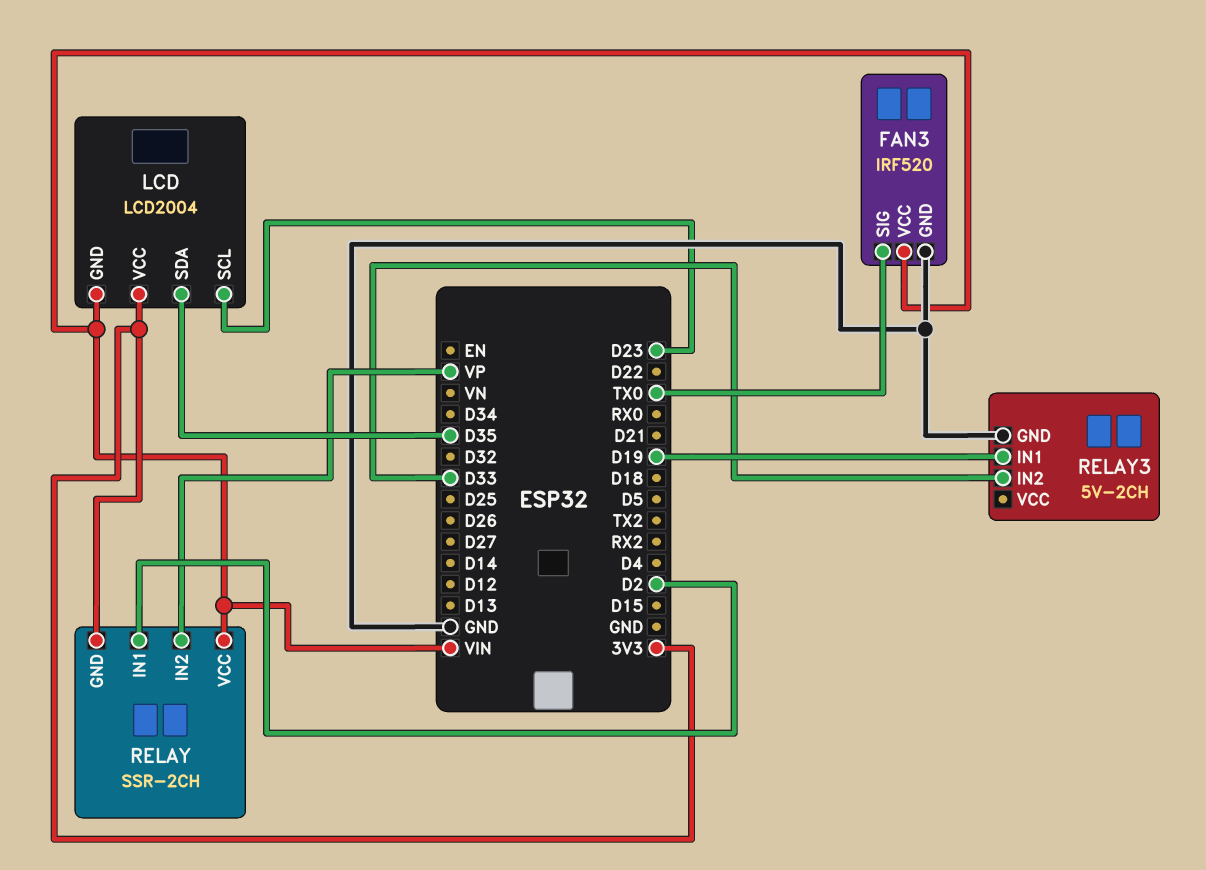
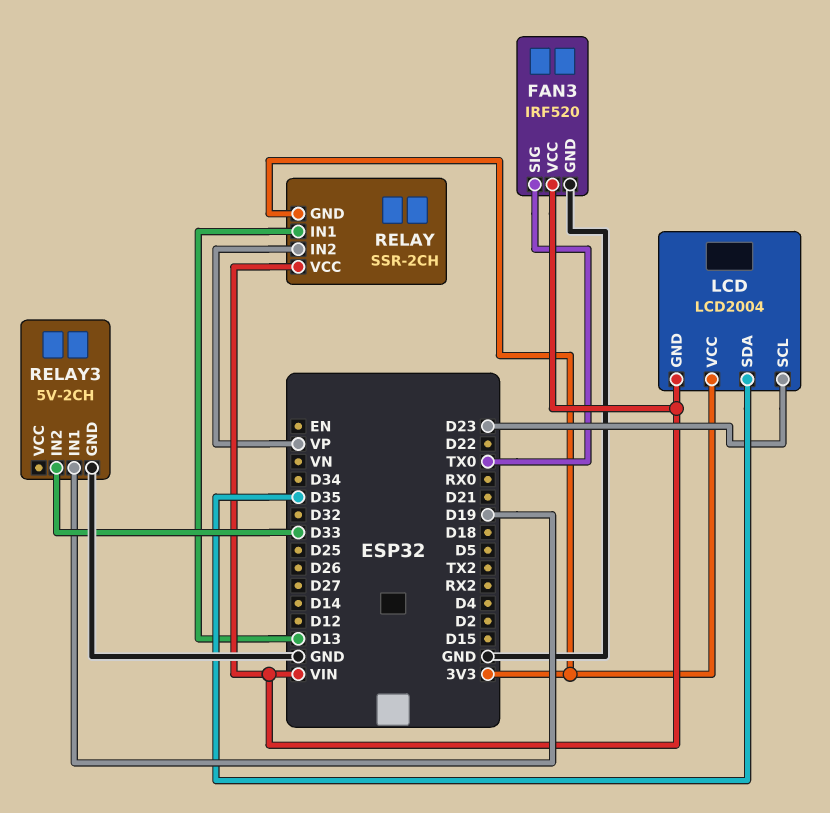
RELAY pin IN1: D2 -> D13

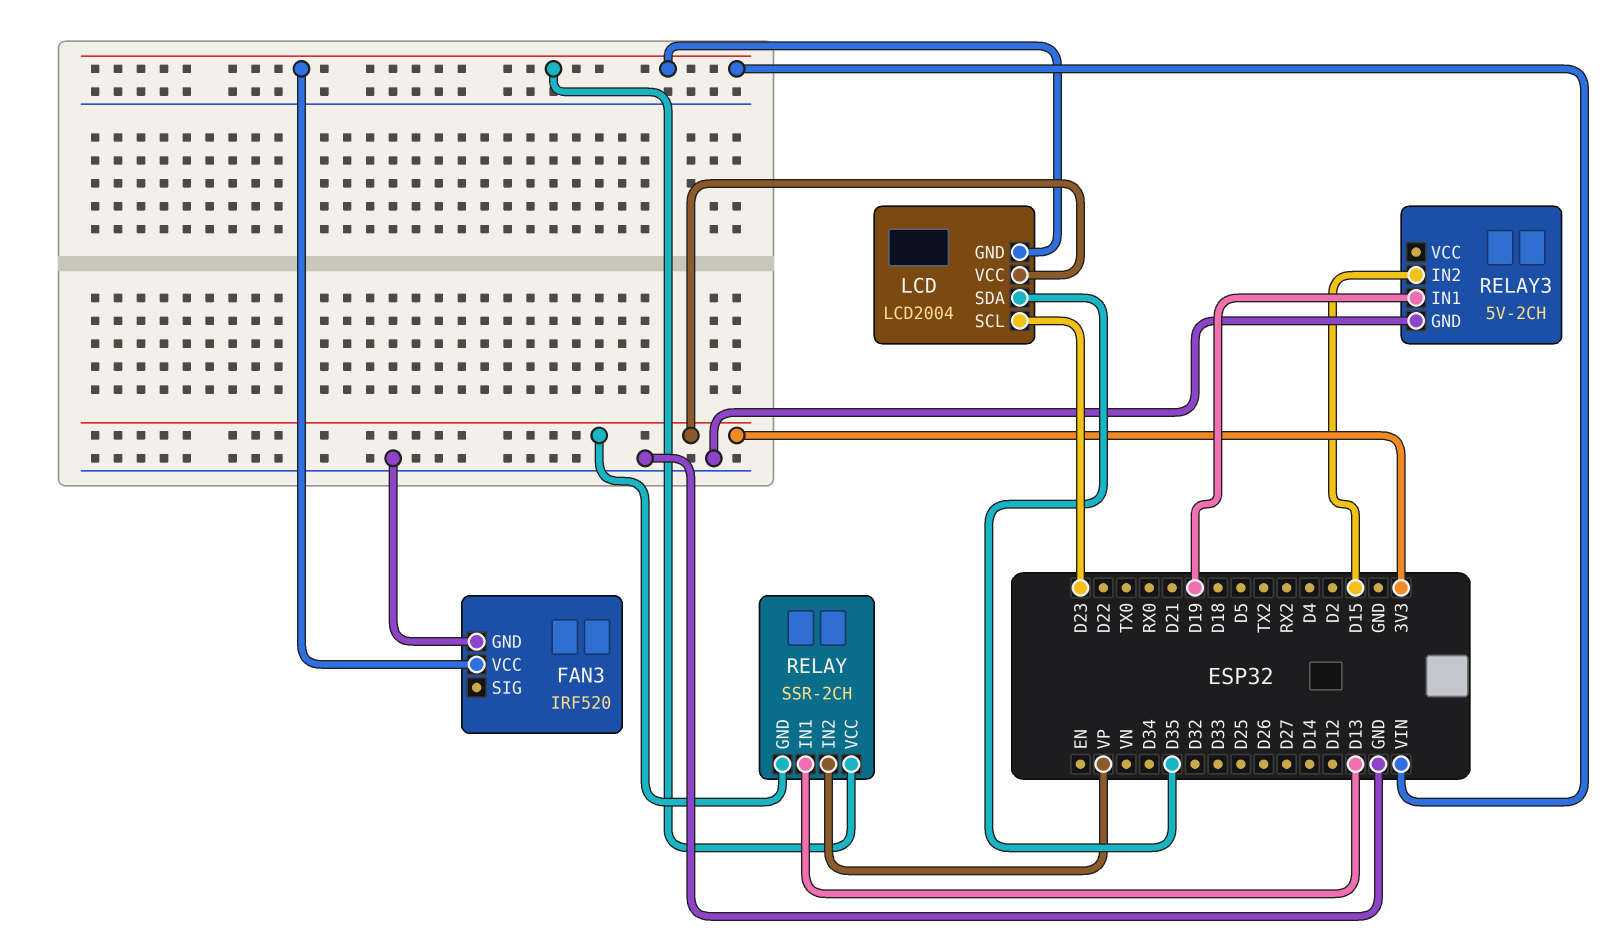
FAN3 pin SIG: TX0 -> none
RELAY3 pin IN2: D33 -> D15

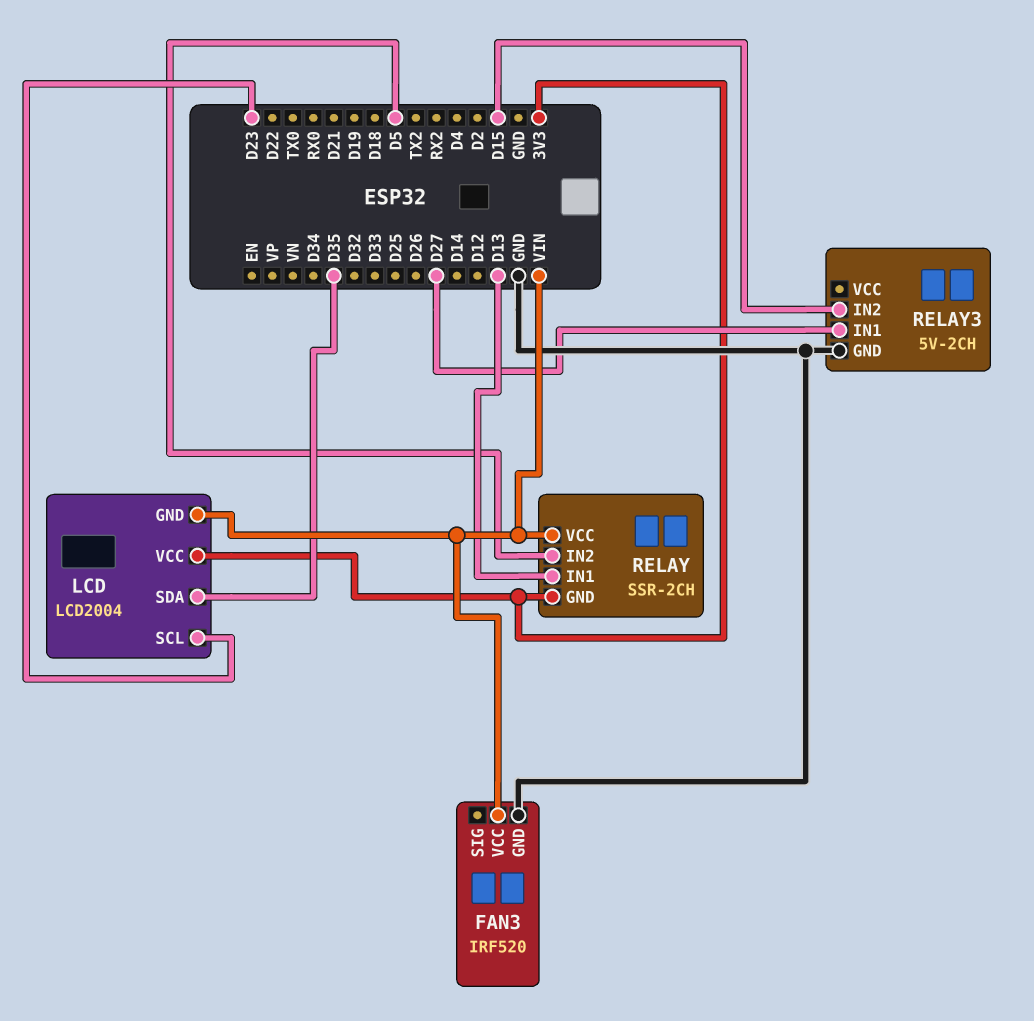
RELAY pin IN2: VP -> D5
RELAY3 pin IN1: D19 -> D27

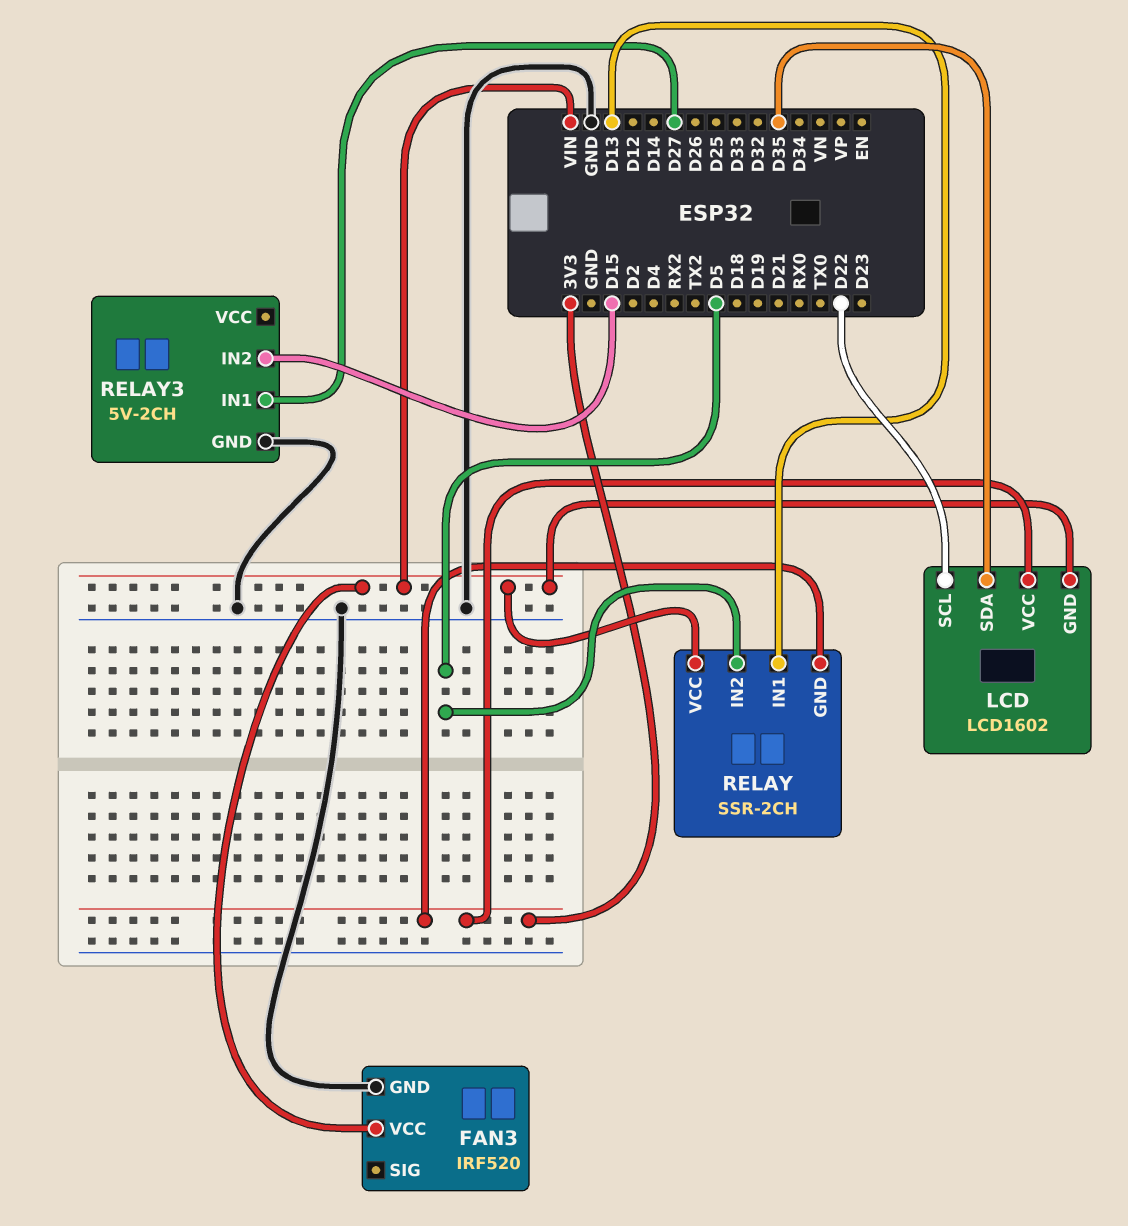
LCD: LCD2004 -> LCD1602
LCD pin SCL: D23 -> D22

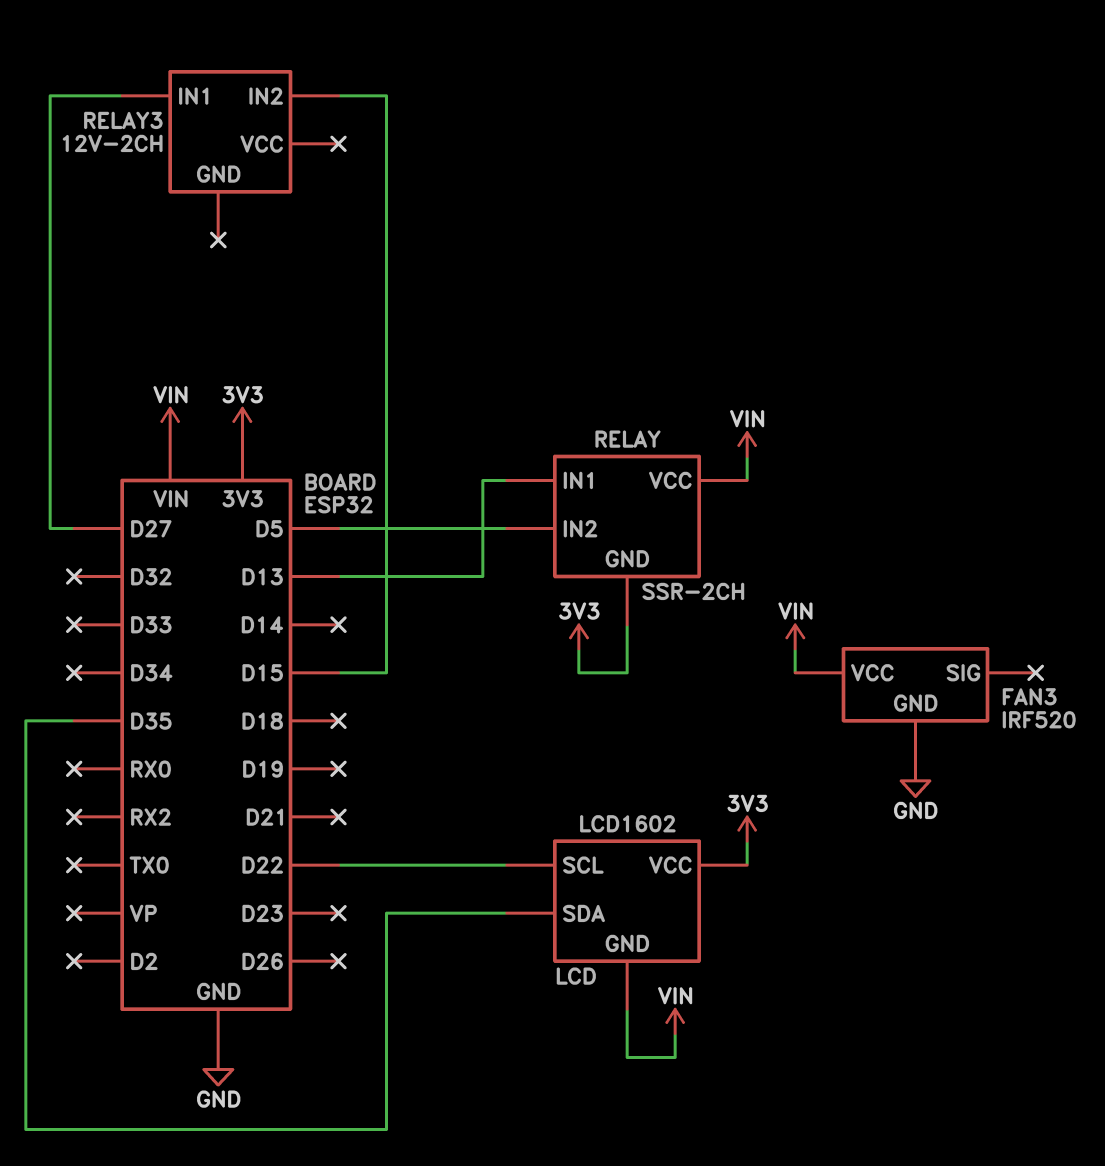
RELAY3: 5V-2CH -> 12V-2CH
RELAY3 pin GND: GND -> none

